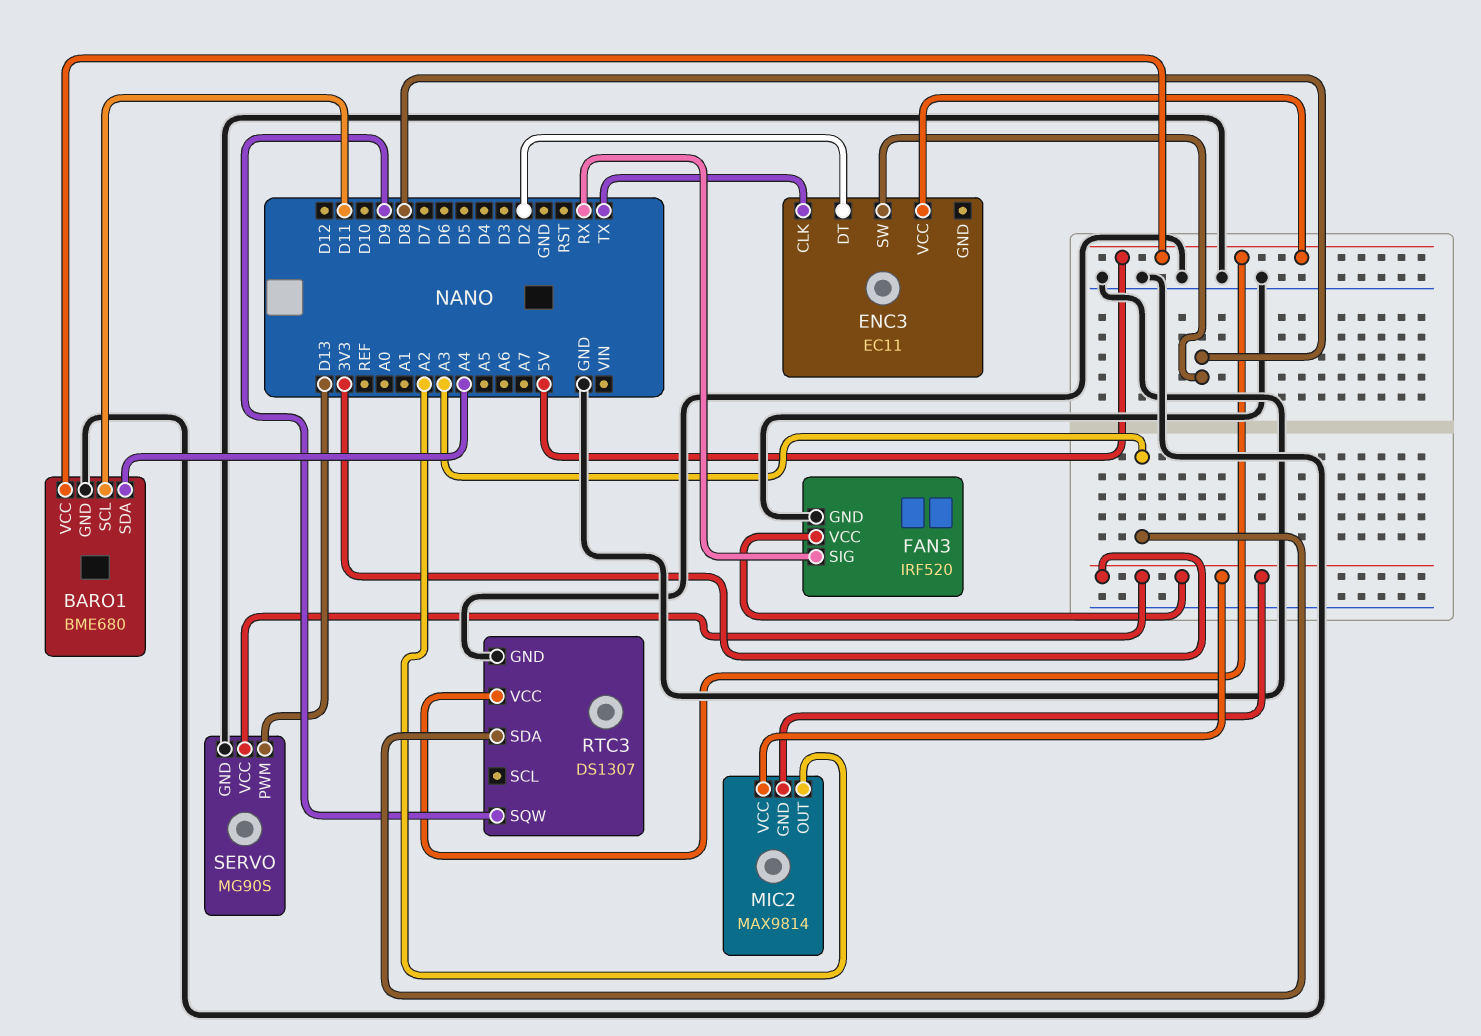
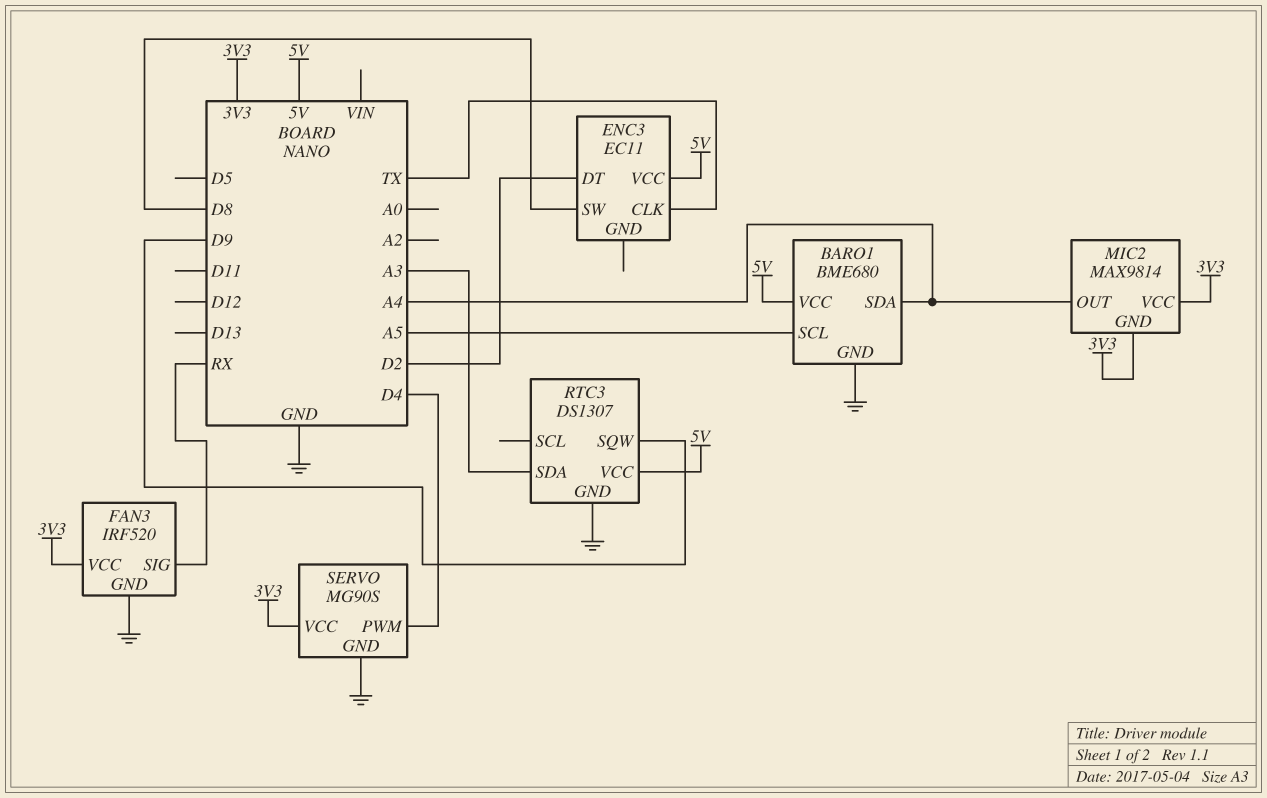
BARO1 pin SCL: D11 -> A5
MIC2 pin OUT: A2 -> A4
SERVO pin PWM: D13 -> D4

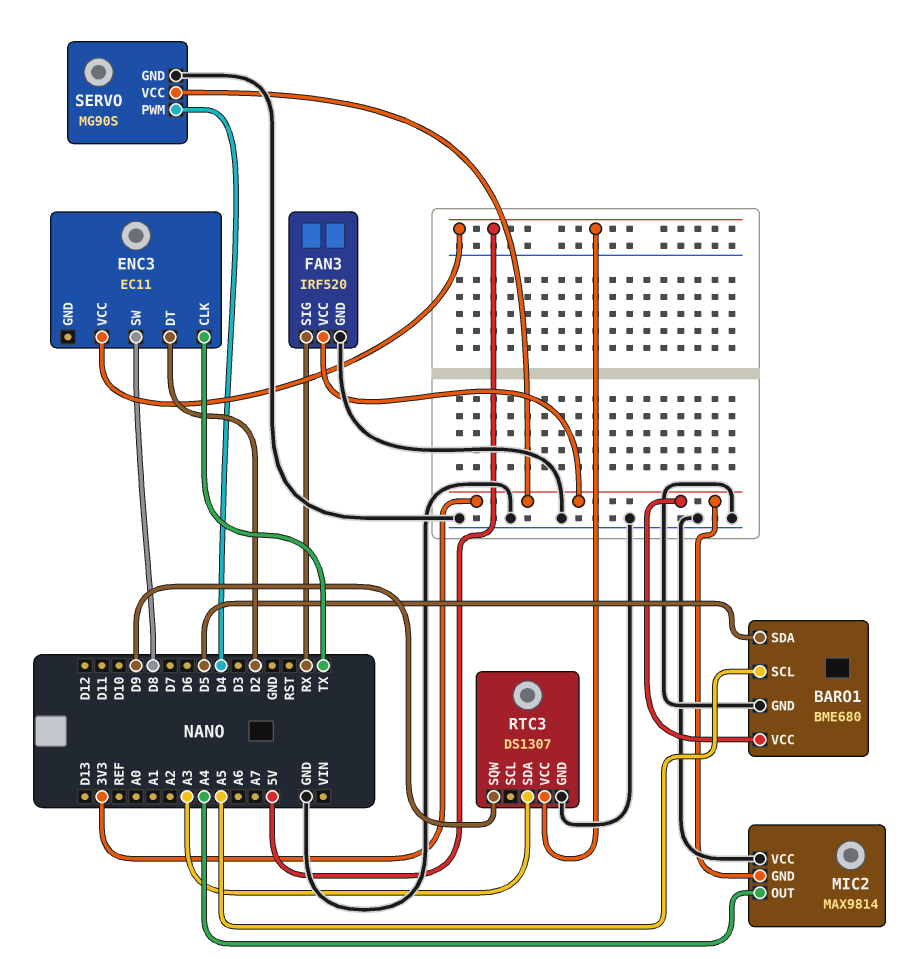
BARO1 pin SDA: A4 -> D5
BARO1 pin VCC: 5V -> 3V3
MIC2 pin VCC: 3V3 -> GND

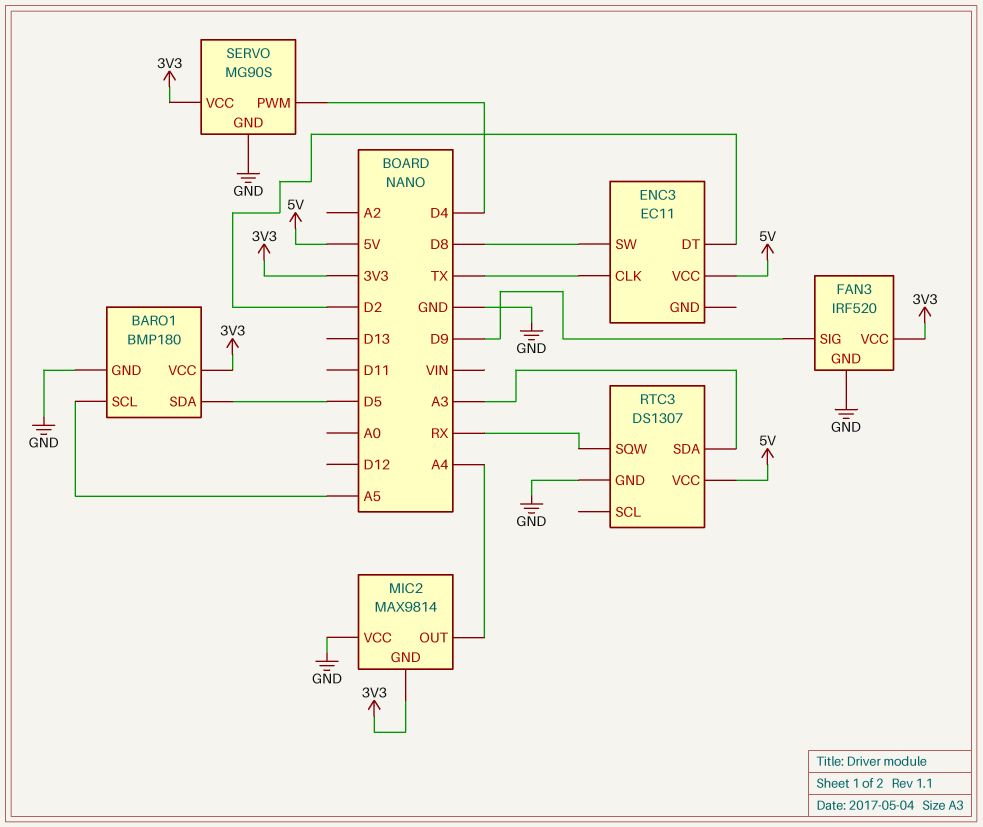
BARO1: BME680 -> BMP180
FAN3 pin SIG: RX -> D9
RTC3 pin SQW: D9 -> RX

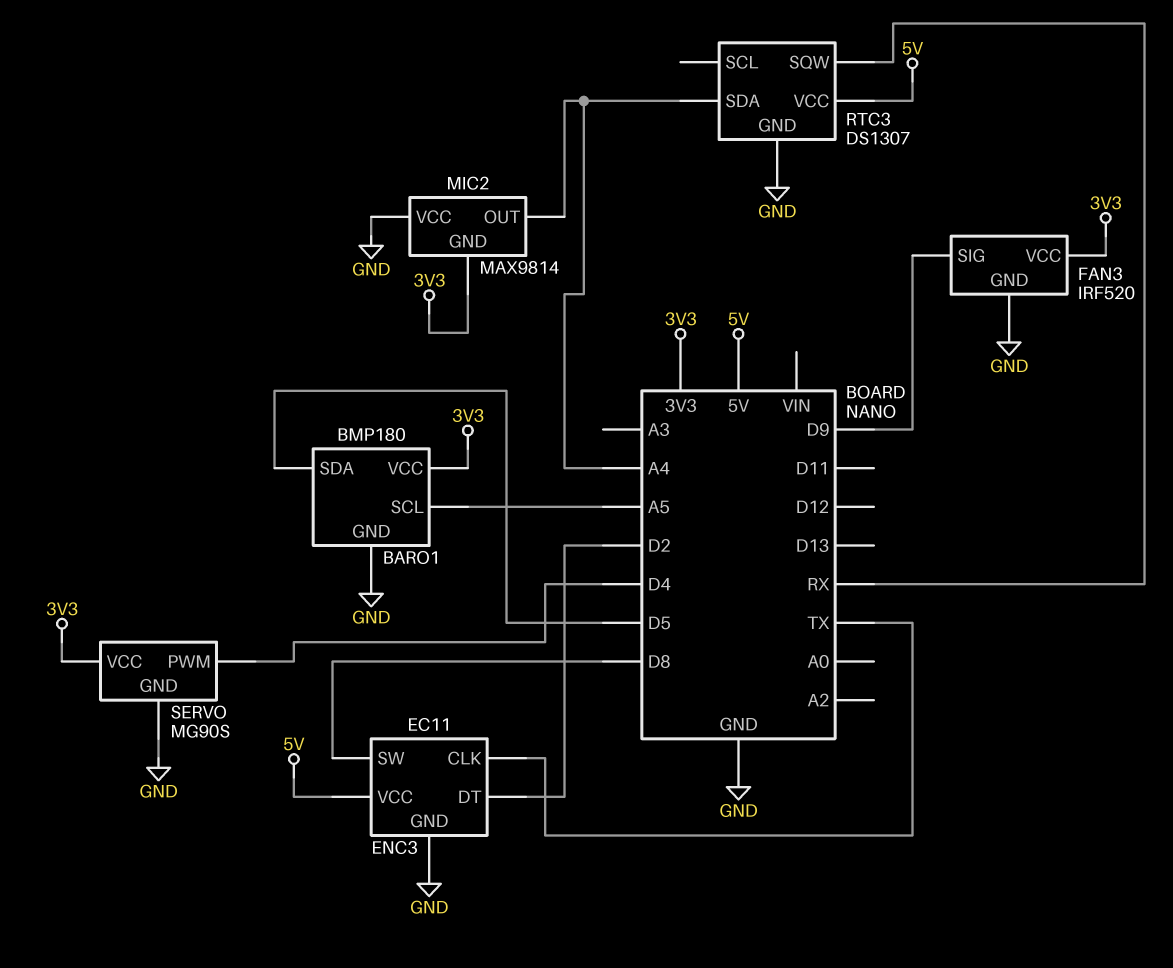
ENC3 pin GND: none -> GND
RTC3 pin SDA: A3 -> A4

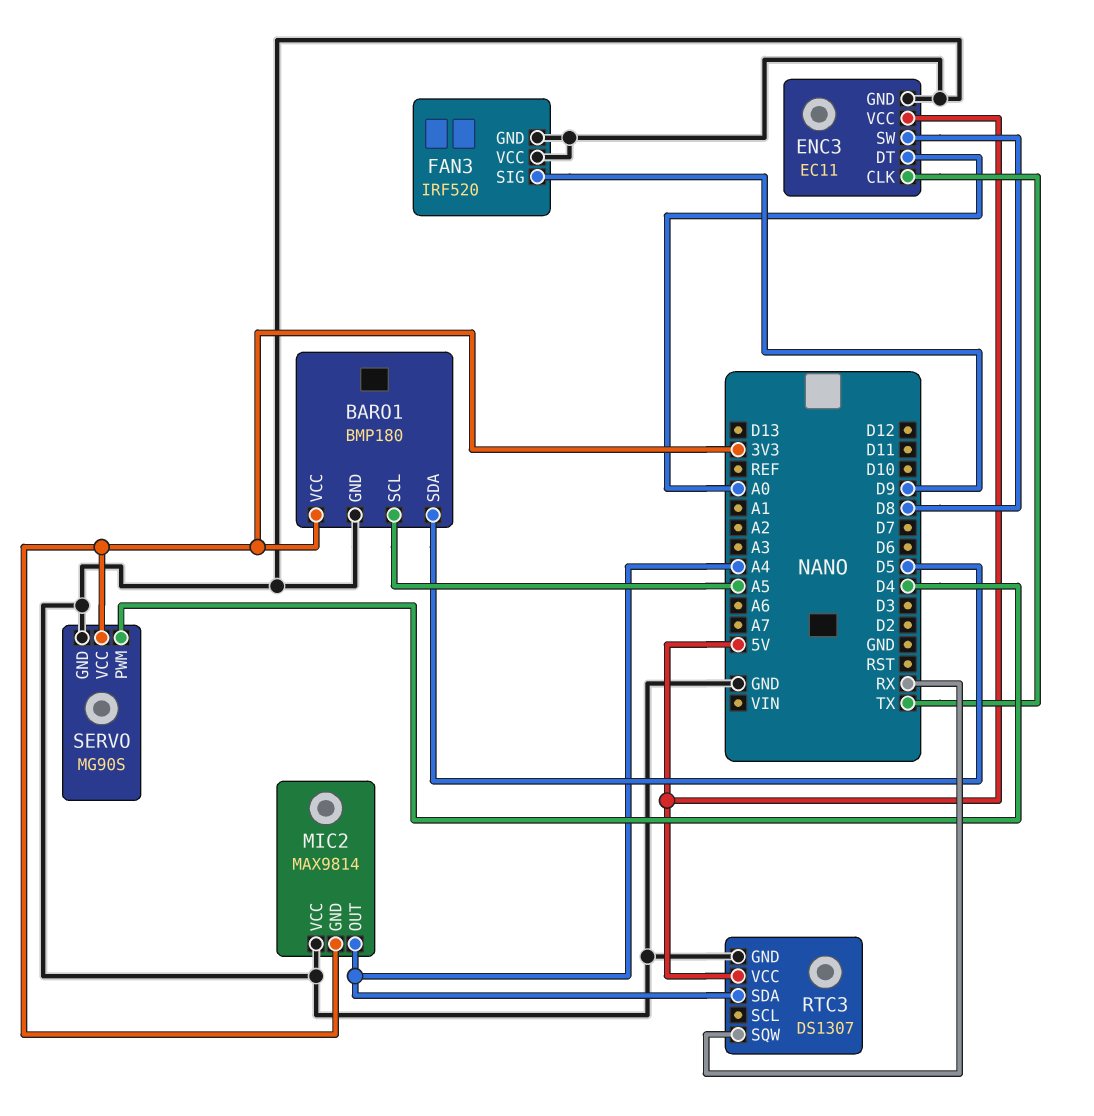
ENC3 pin DT: D2 -> A0
FAN3 pin VCC: 3V3 -> GND

